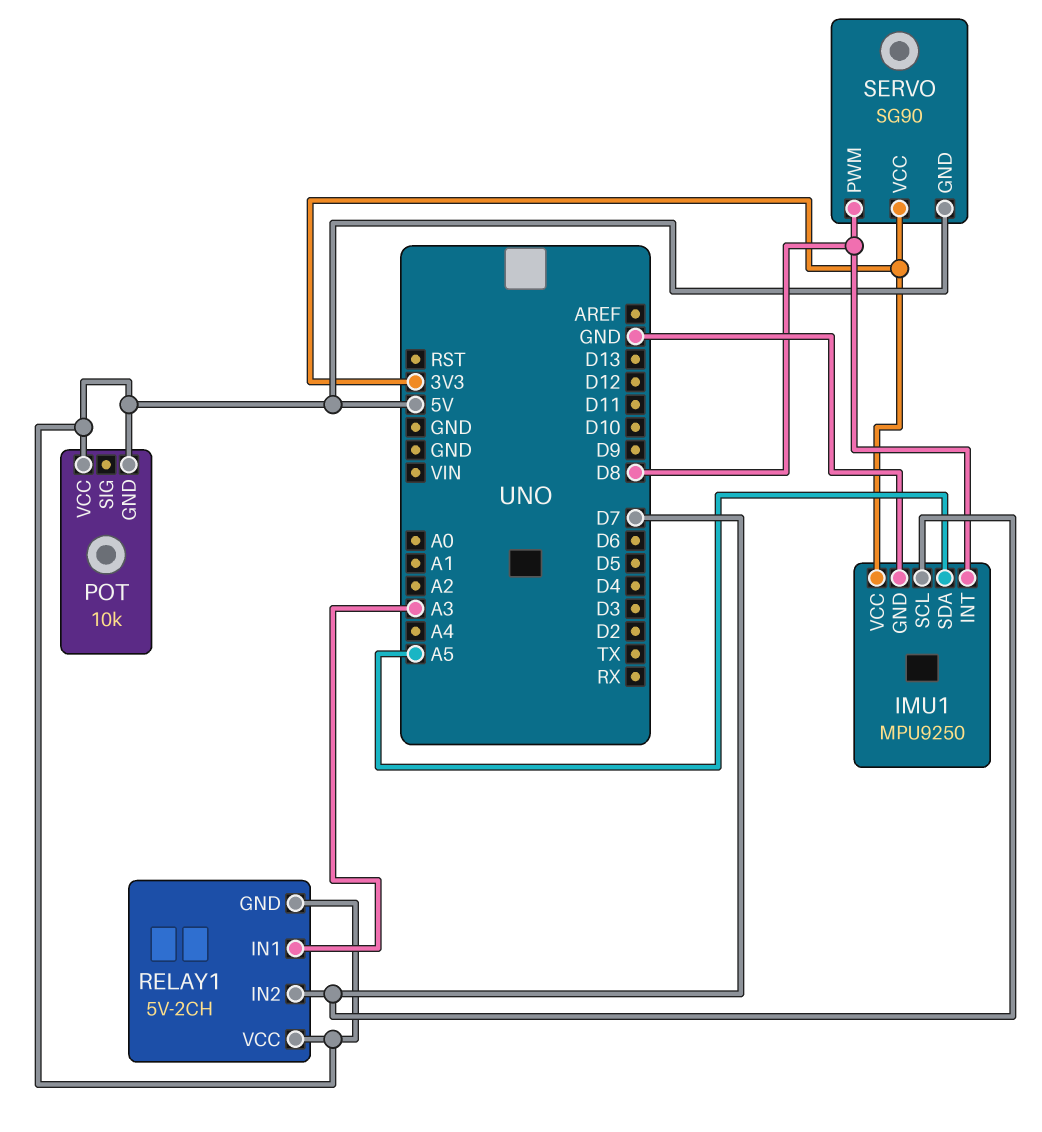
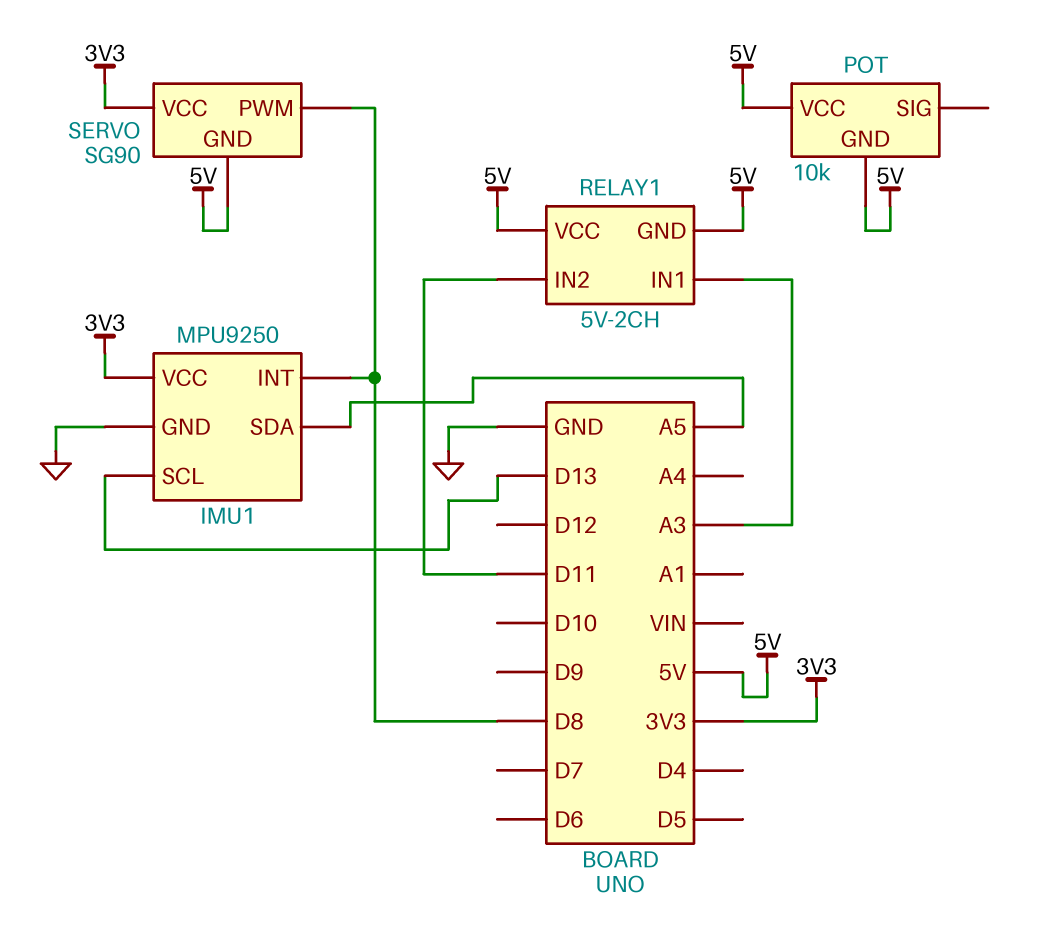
IMU1 pin SCL: D7 -> D13
RELAY1 pin IN2: D7 -> D11

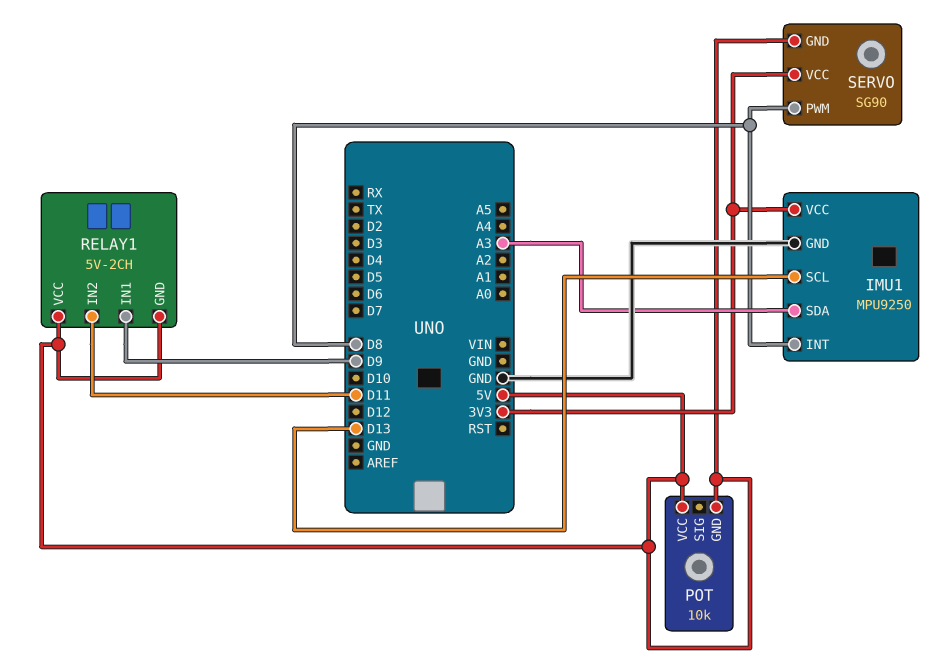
IMU1 pin SDA: A5 -> A3
RELAY1 pin IN1: A3 -> D9

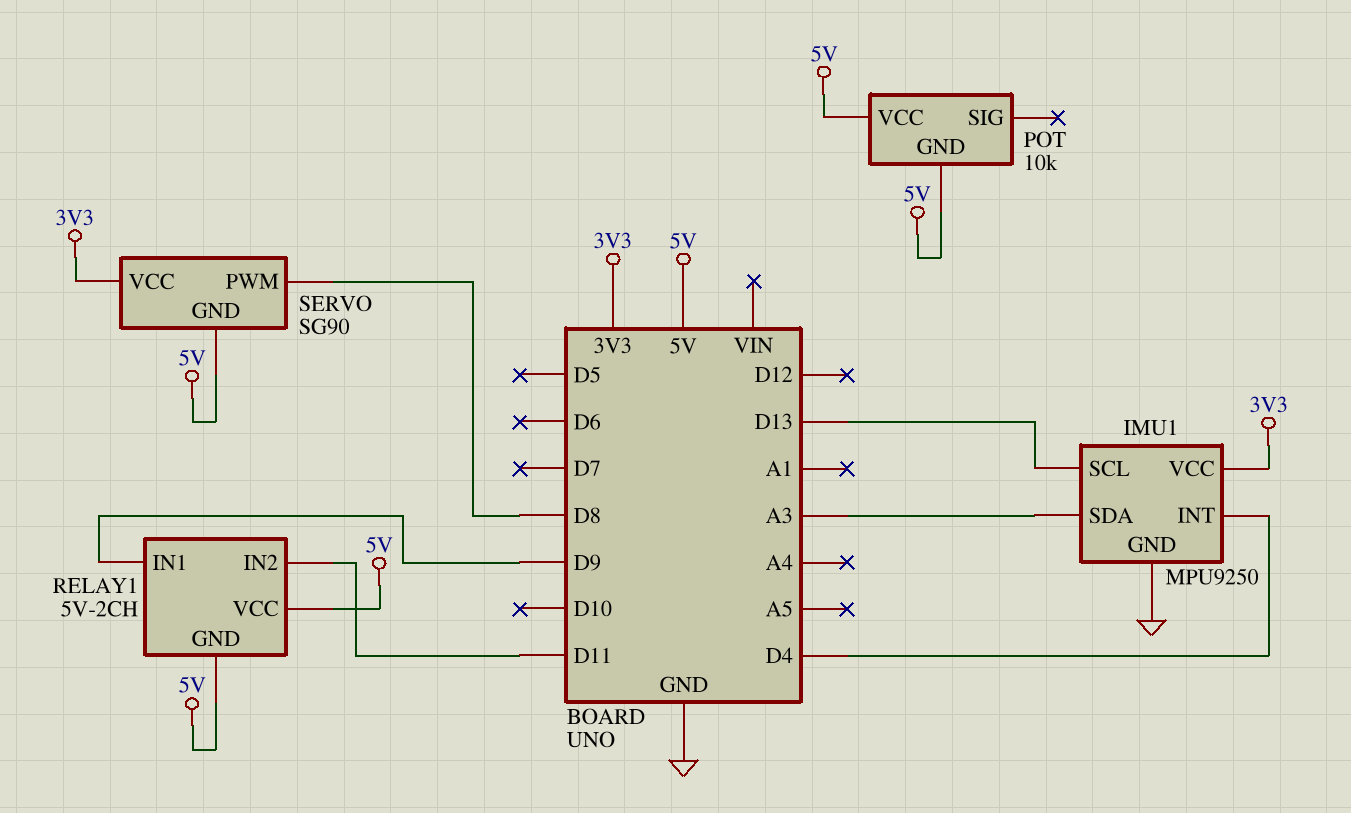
IMU1 pin INT: D8 -> D4

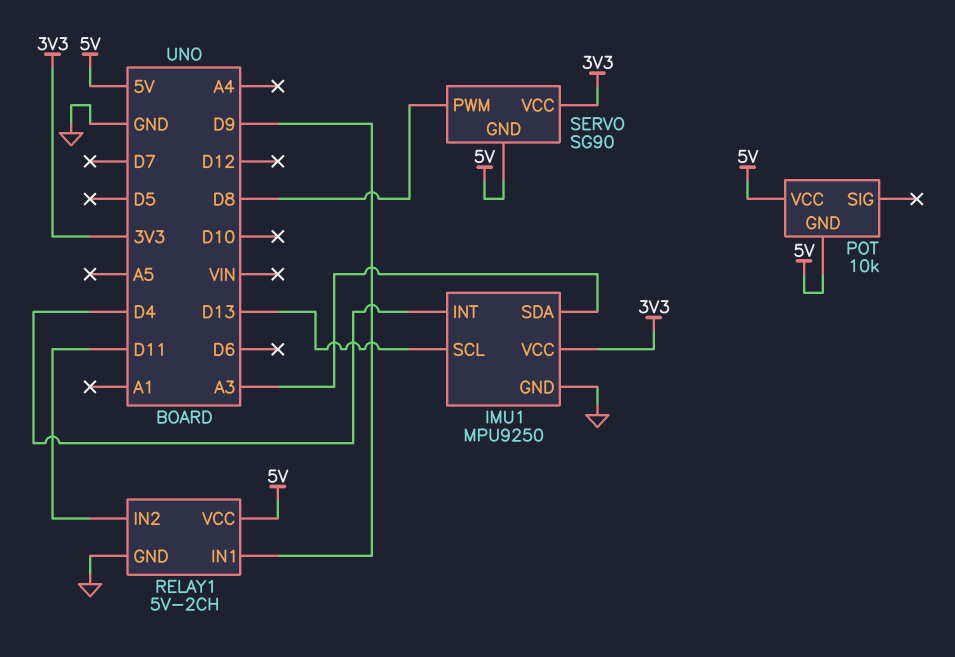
RELAY1 pin GND: 5V -> GND

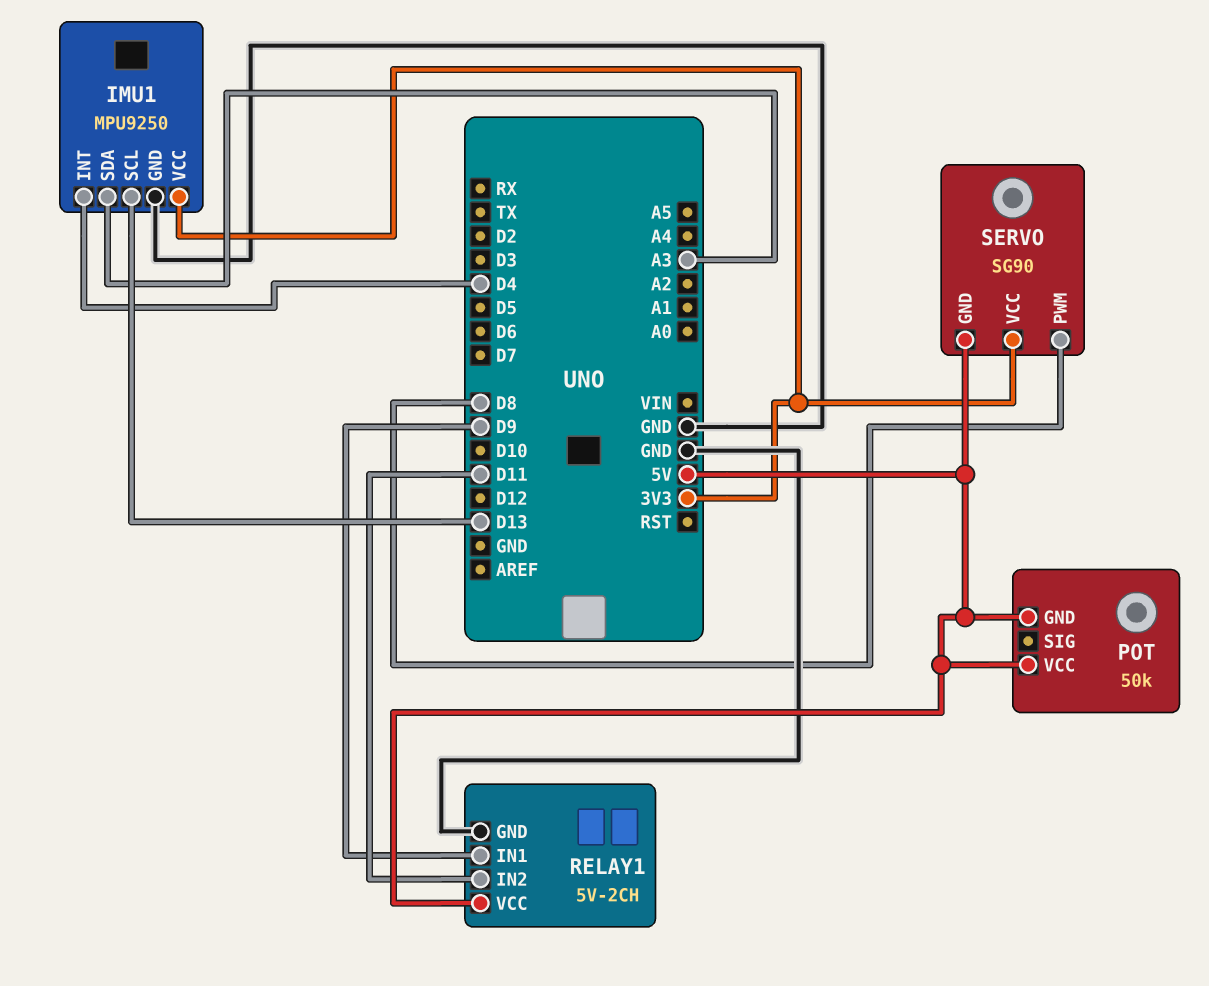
POT: 10k -> 50k

